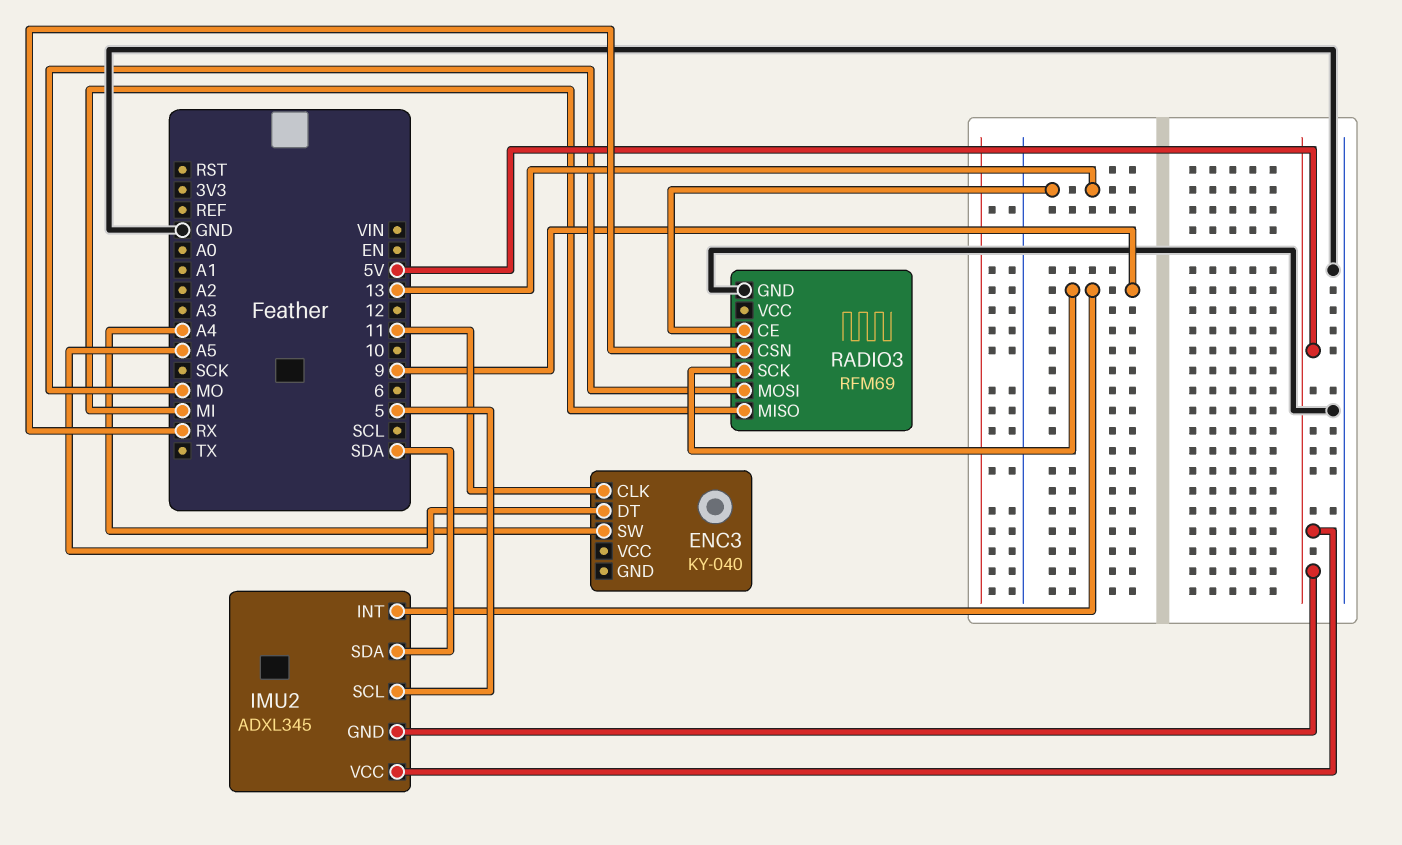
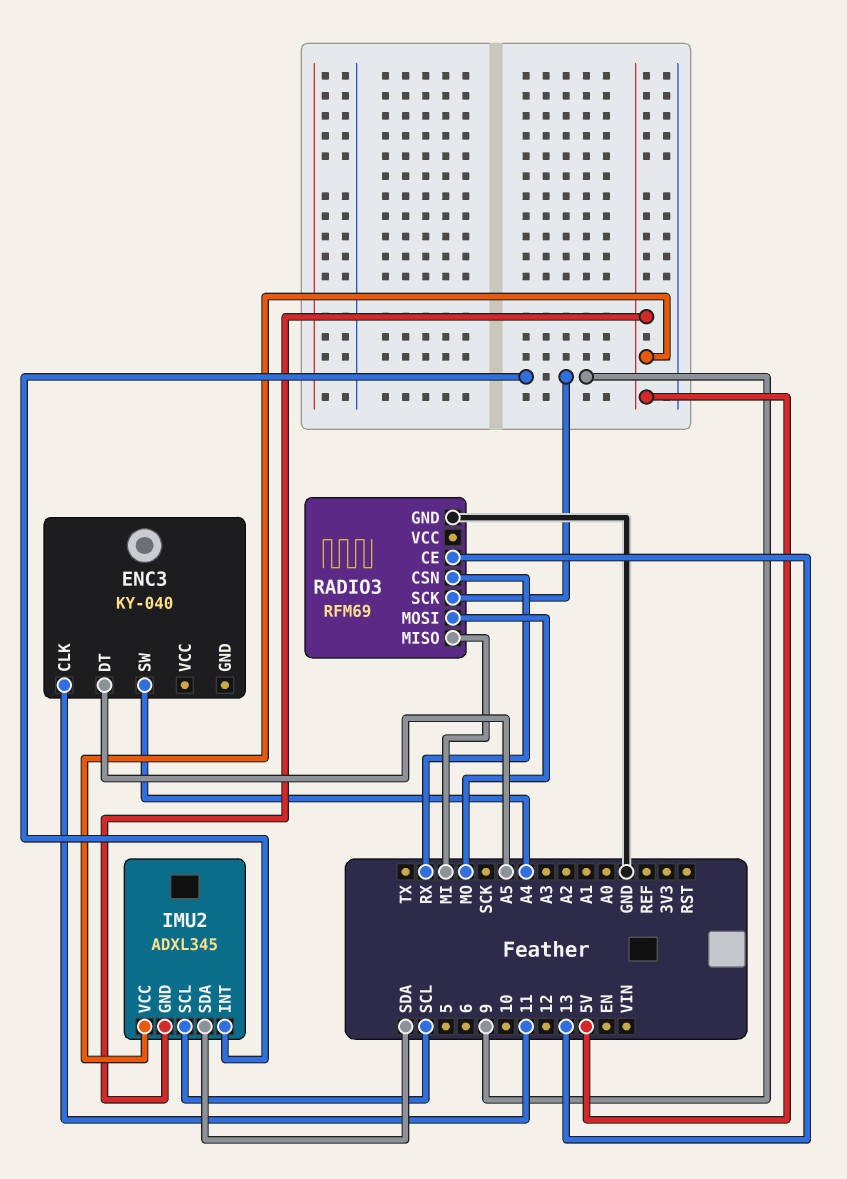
IMU2 pin SCL: 5 -> SCL

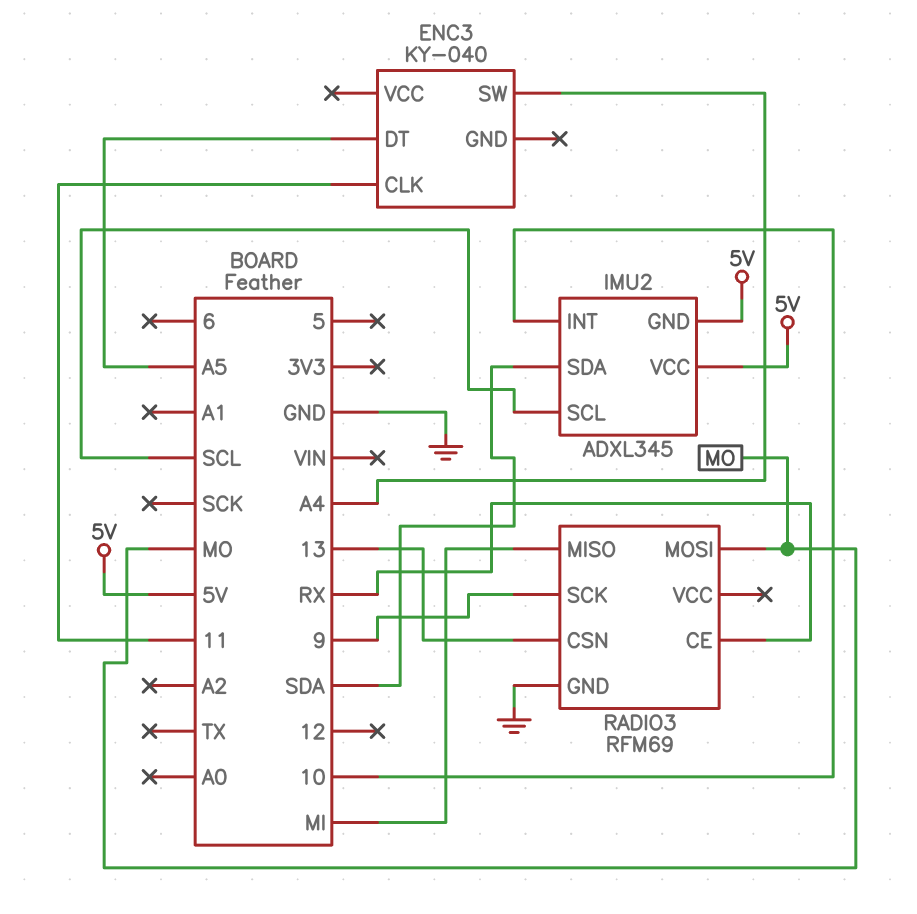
IMU2 pin INT: 9 -> 10
RADIO3 pin CE: 13 -> RX
RADIO3 pin CSN: RX -> 13

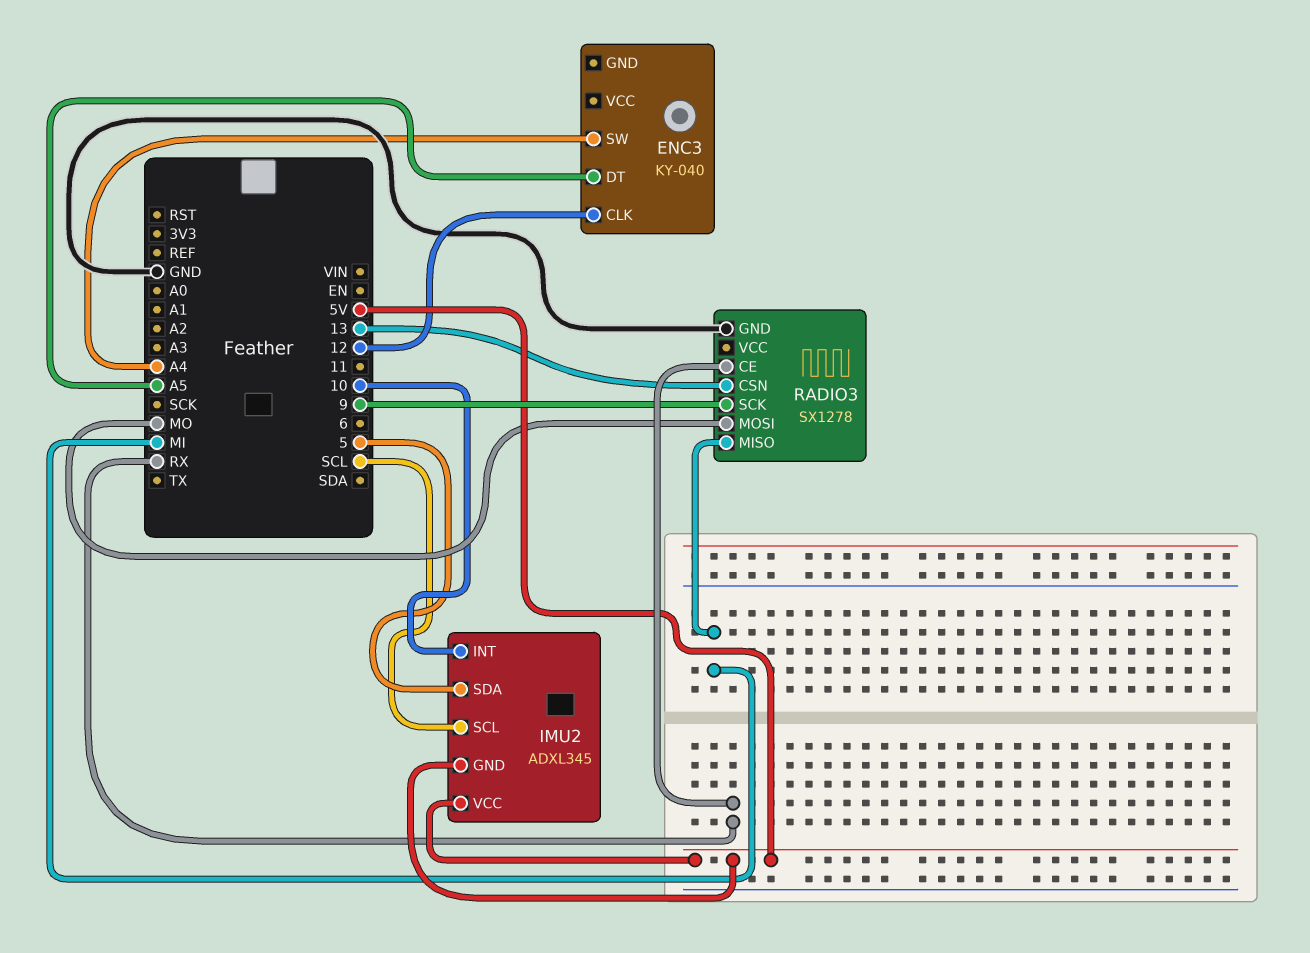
ENC3 pin CLK: 11 -> 12
IMU2 pin SDA: SDA -> 5
RADIO3: RFM69 -> SX1278

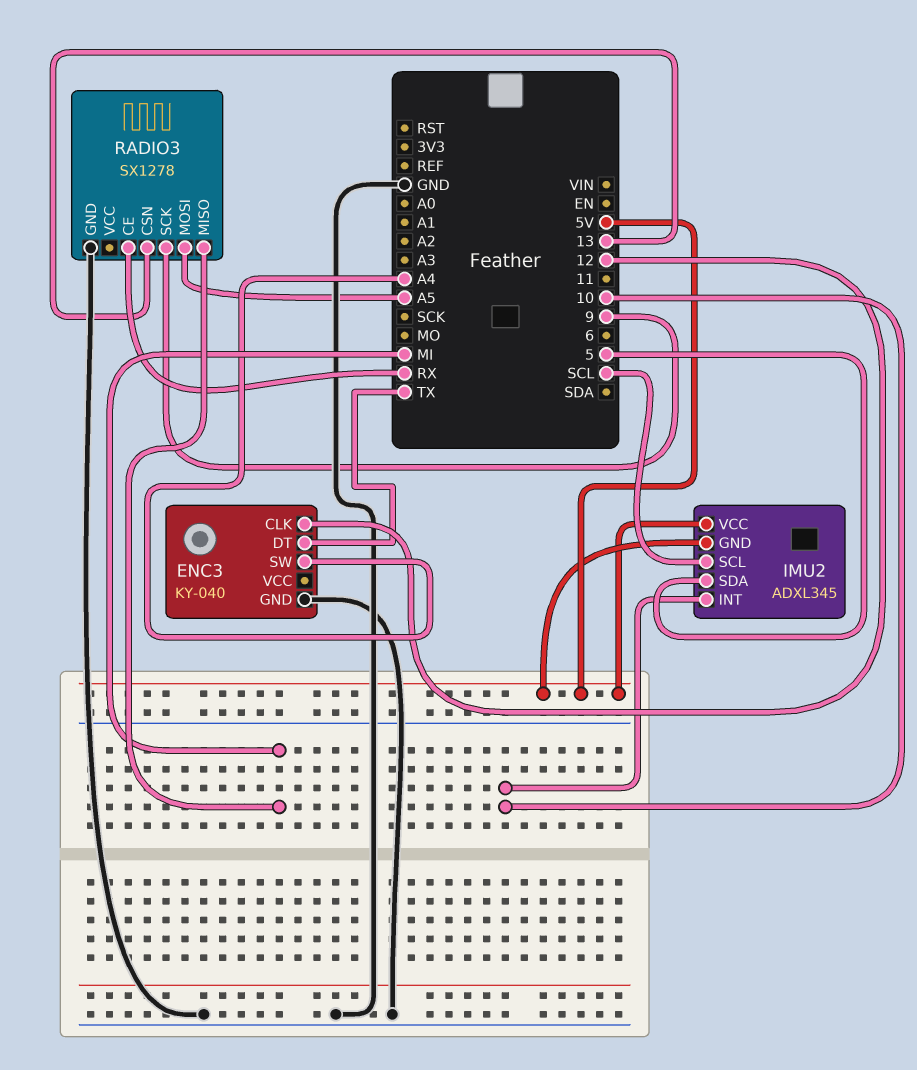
ENC3 pin DT: A5 -> TX
ENC3 pin GND: none -> GND
RADIO3 pin MOSI: MO -> A5

